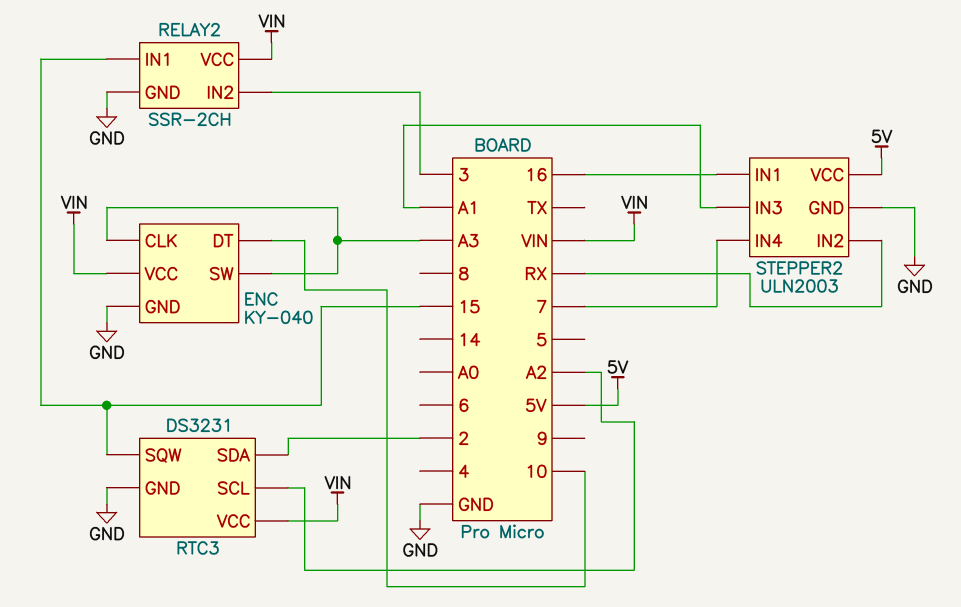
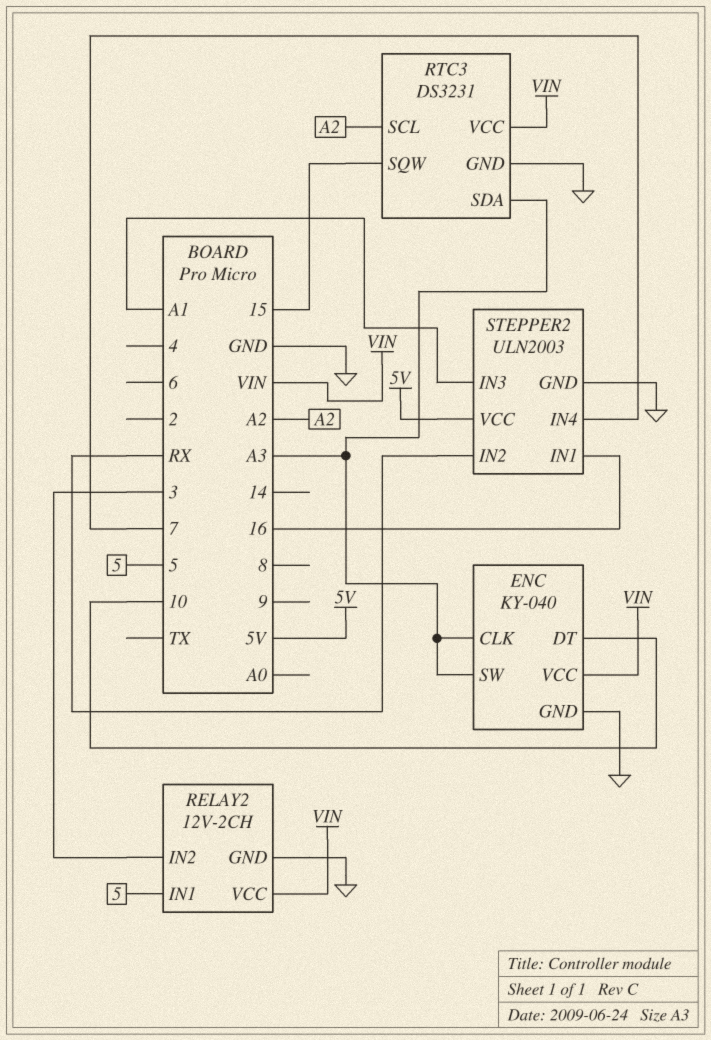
RELAY2: SSR-2CH -> 12V-2CH
RELAY2 pin IN1: 15 -> 5
RTC3 pin SDA: 2 -> A3

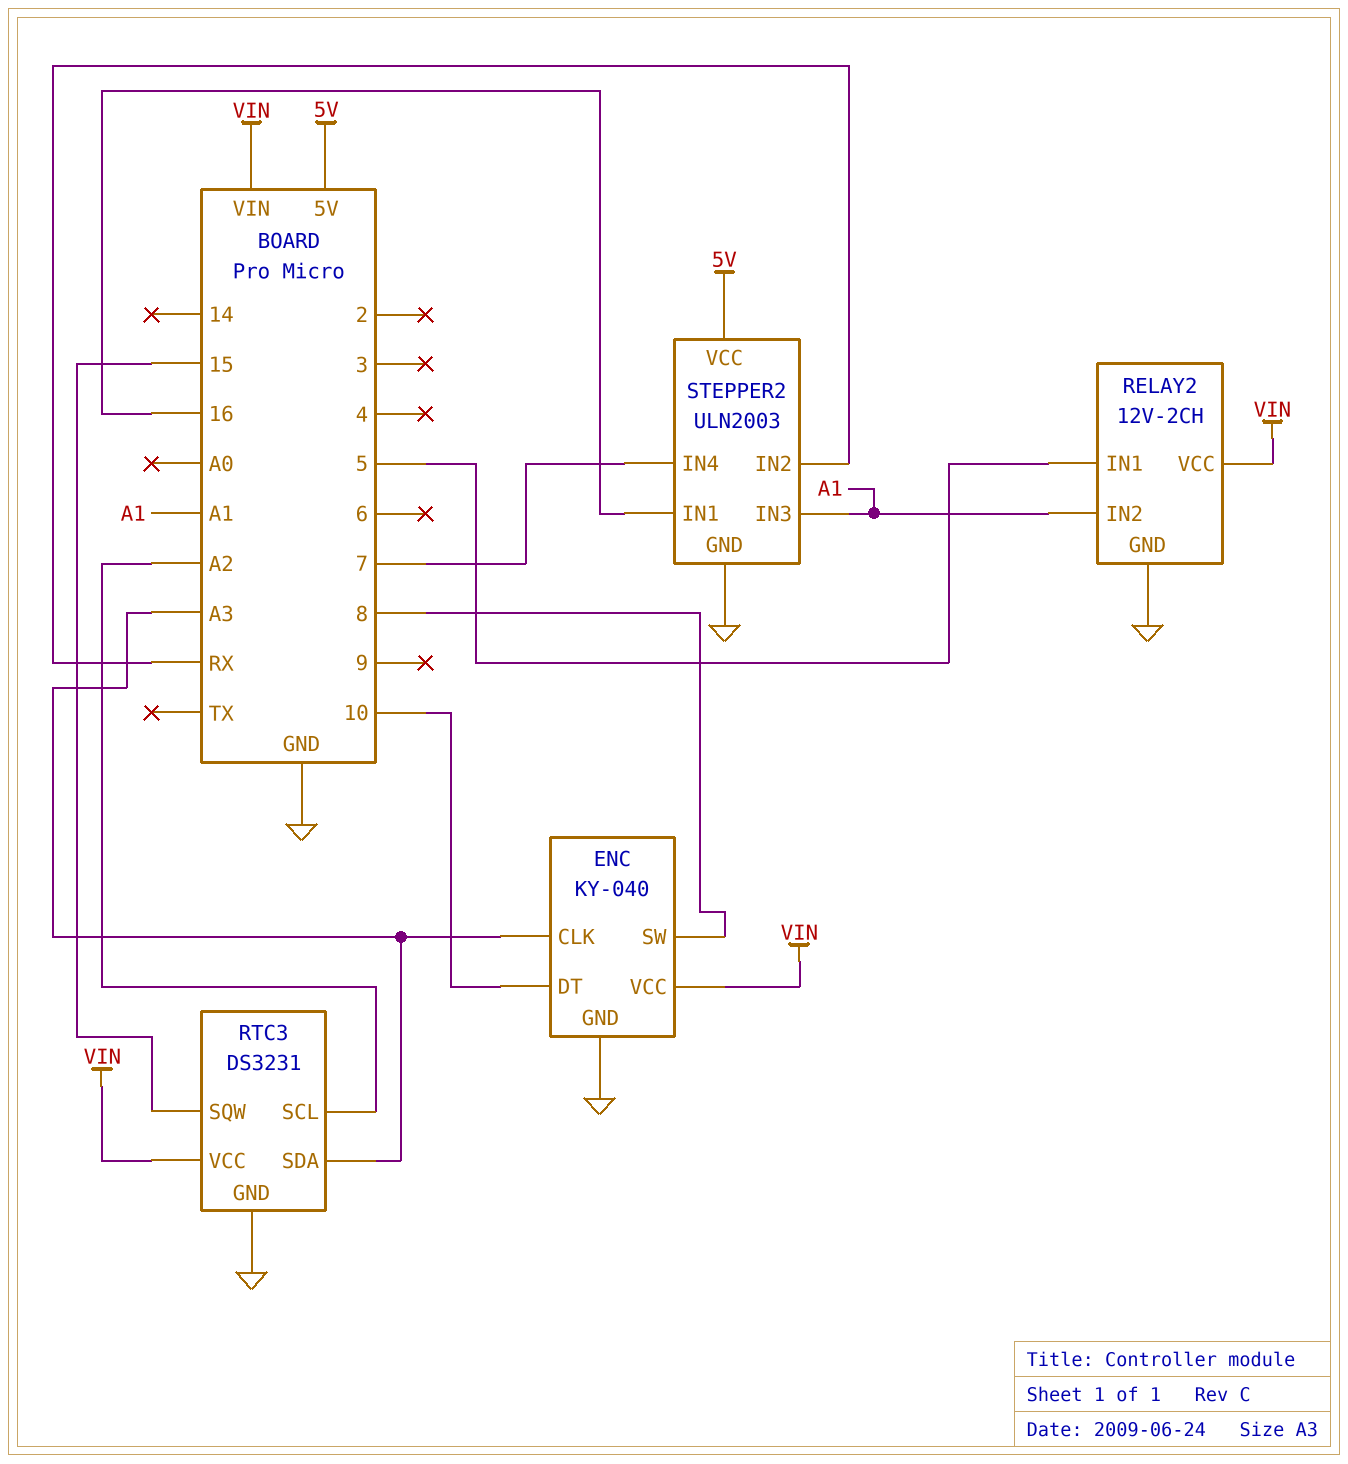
ENC pin SW: A3 -> 8
RELAY2 pin IN2: 3 -> A1

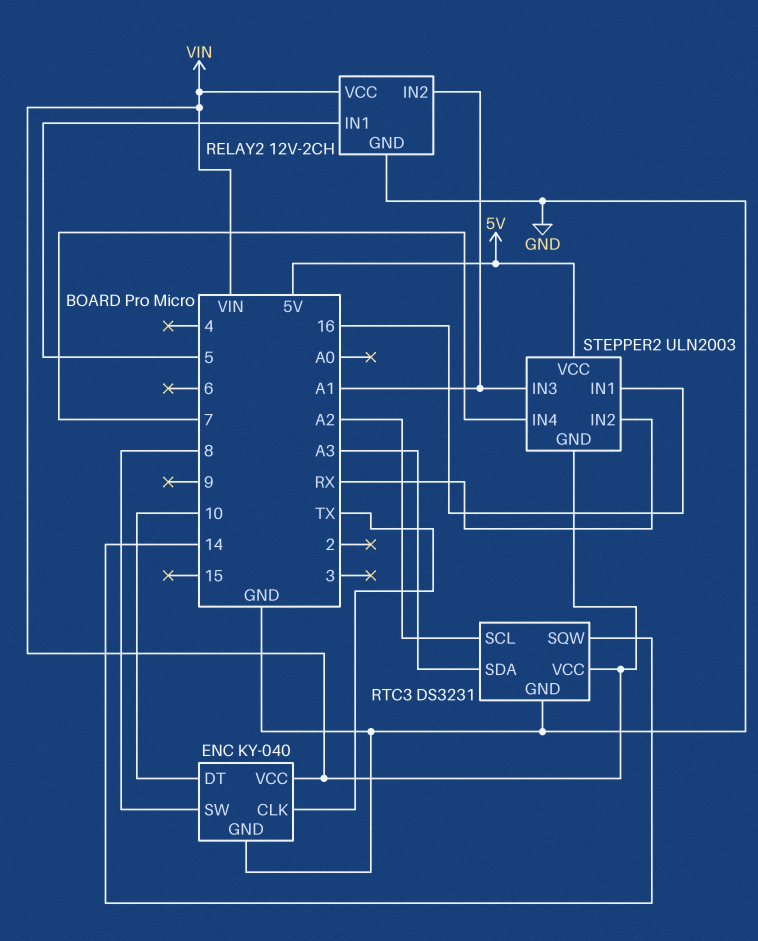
ENC pin CLK: A3 -> TX
RTC3 pin SQW: 15 -> 14
STEPPER2 pin GND: GND -> VIN

